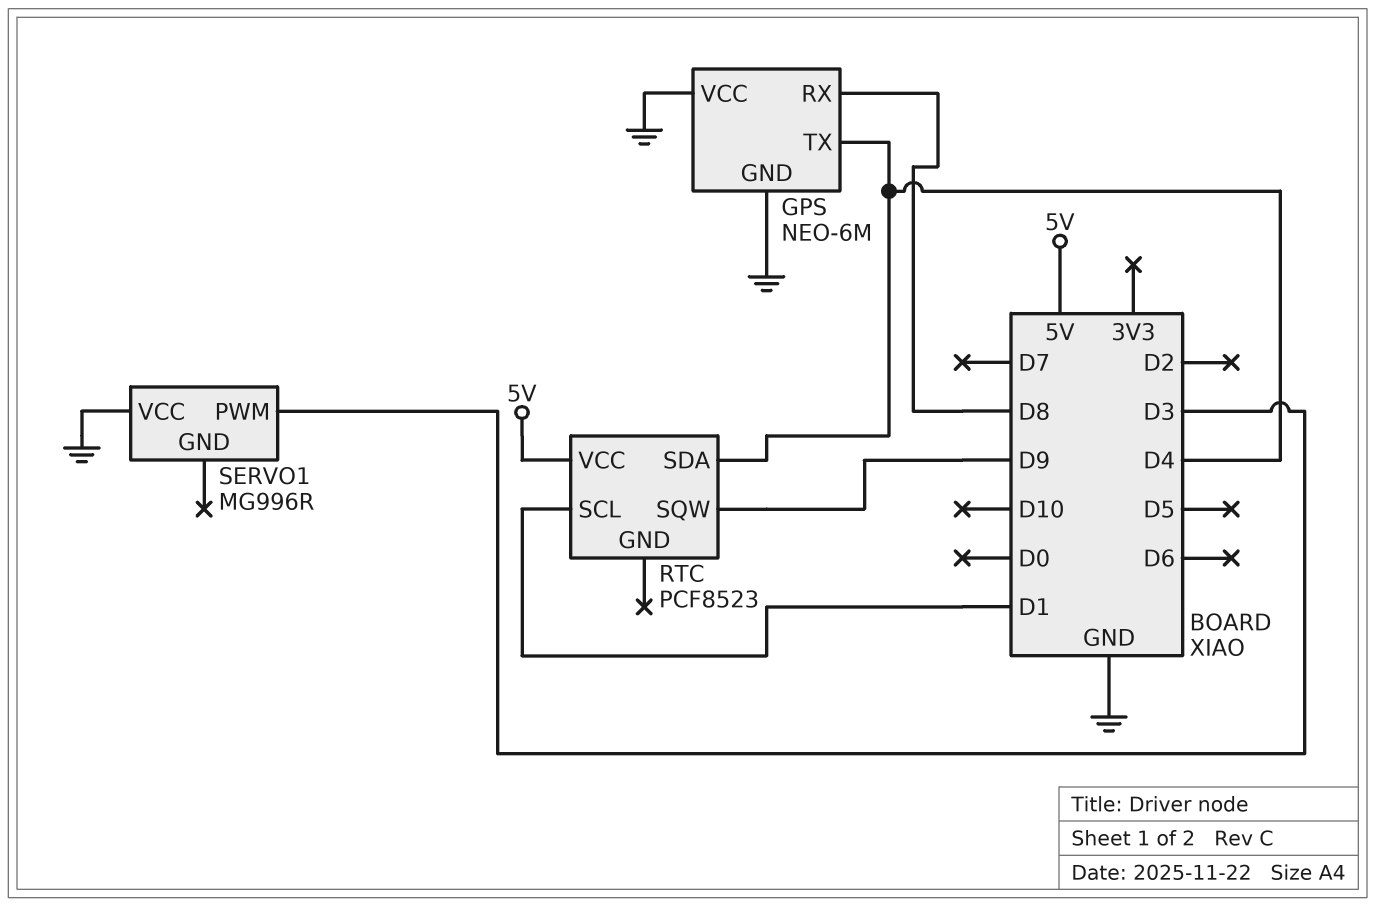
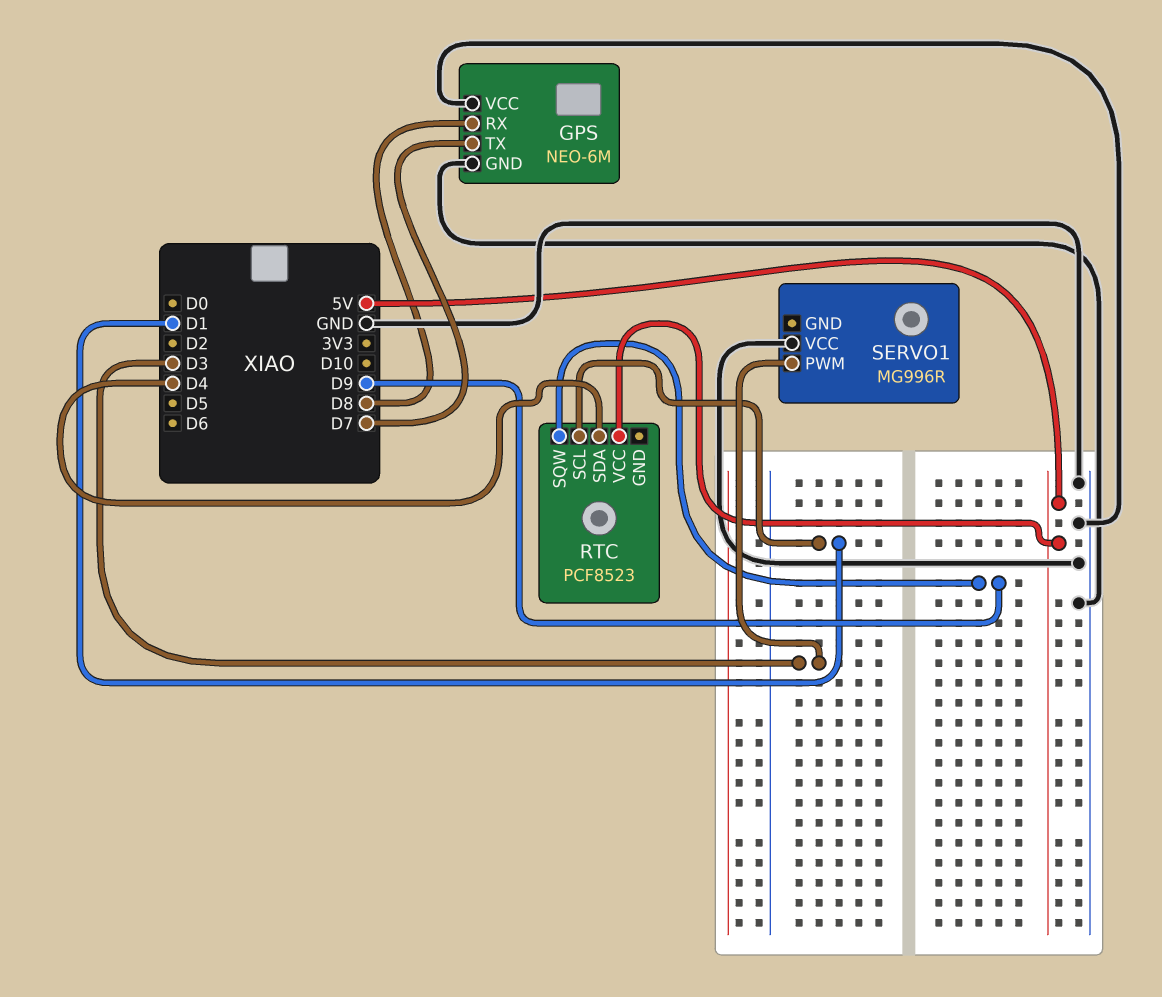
GPS pin TX: D4 -> D7

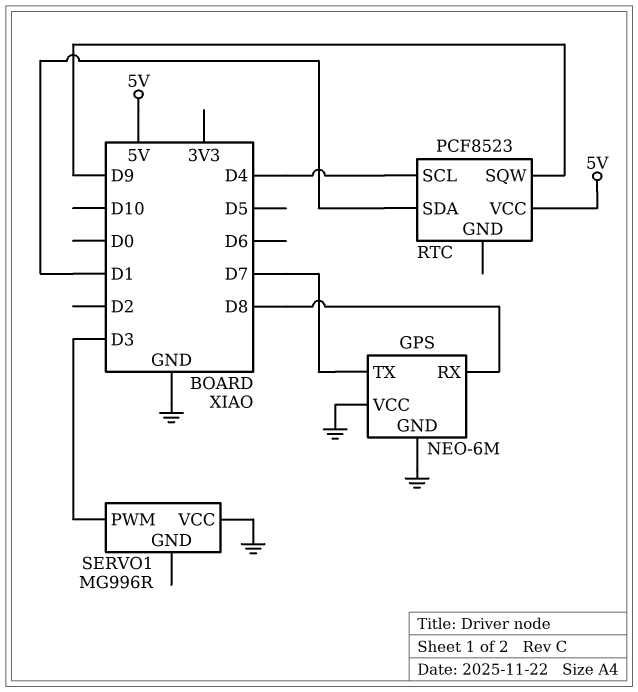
RTC pin SCL: D1 -> D4
RTC pin SDA: D4 -> D1

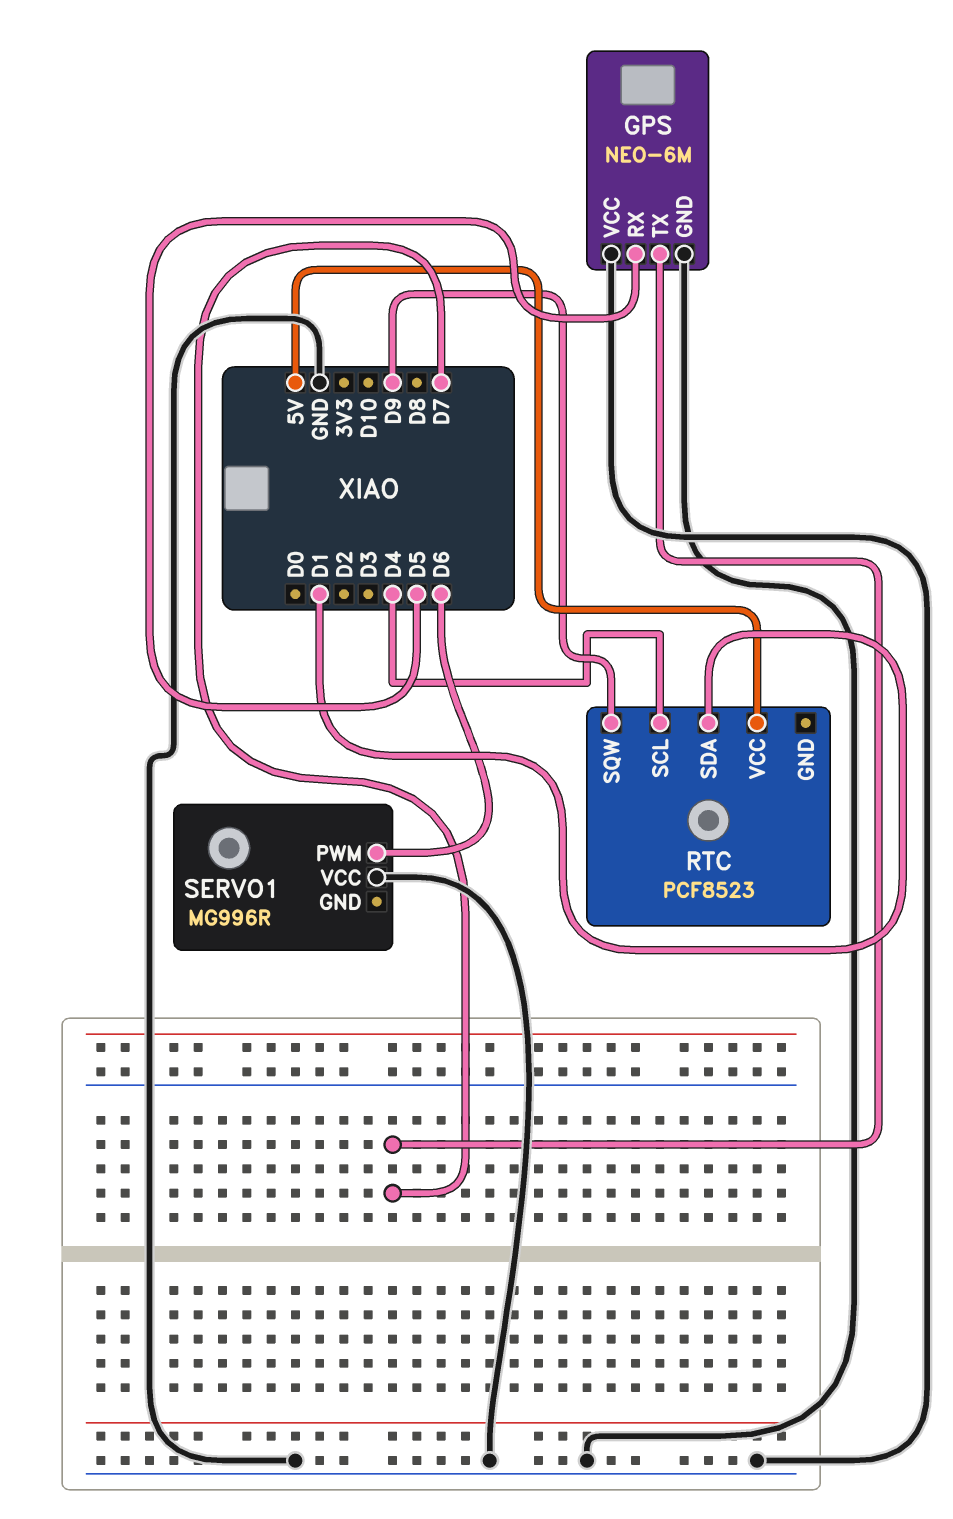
GPS pin RX: D8 -> D5
SERVO1 pin PWM: D3 -> D6

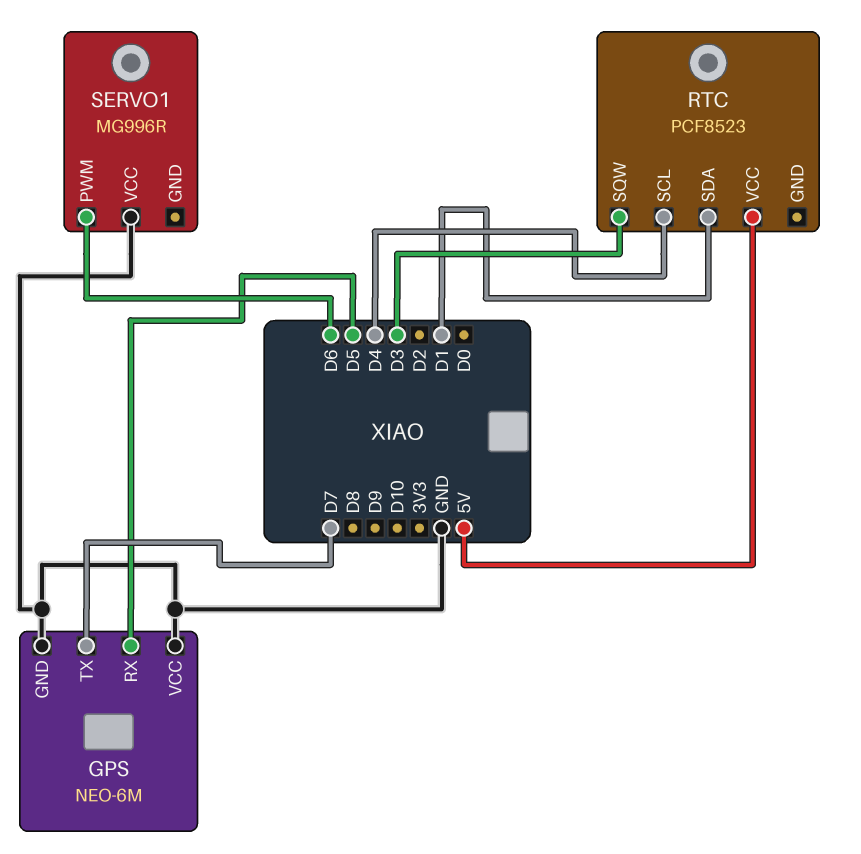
RTC pin SQW: D9 -> D3

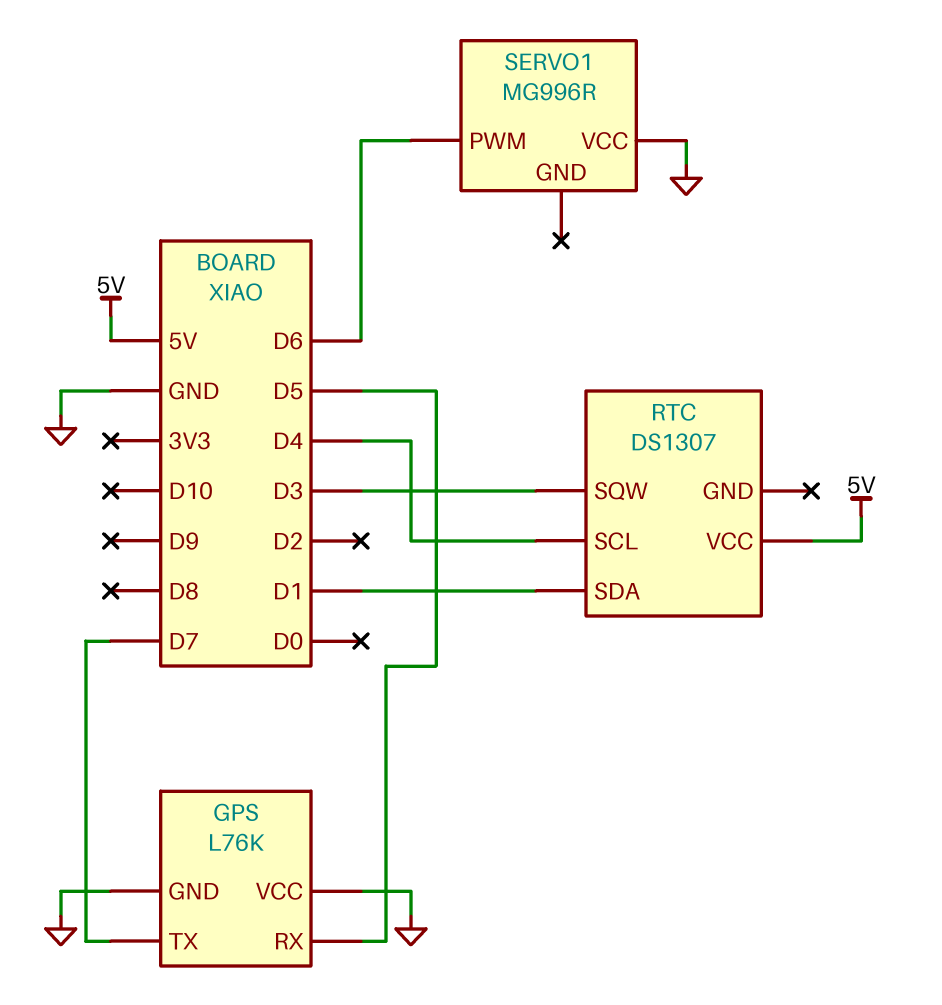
GPS: NEO-6M -> L76K
RTC: PCF8523 -> DS1307

